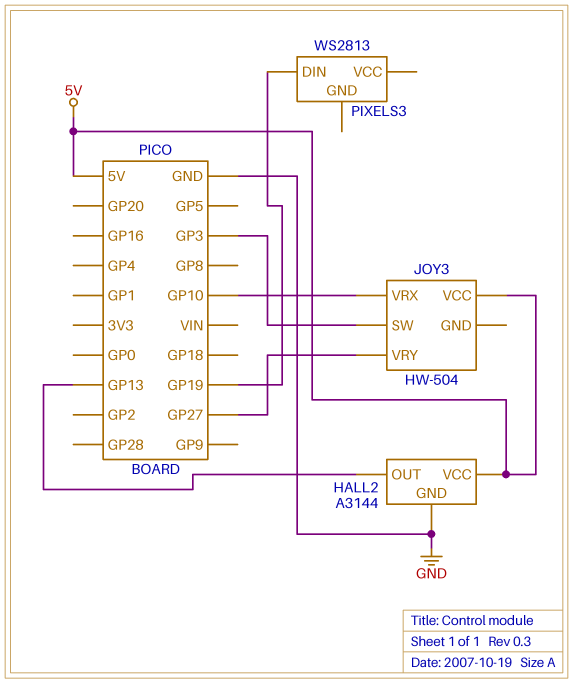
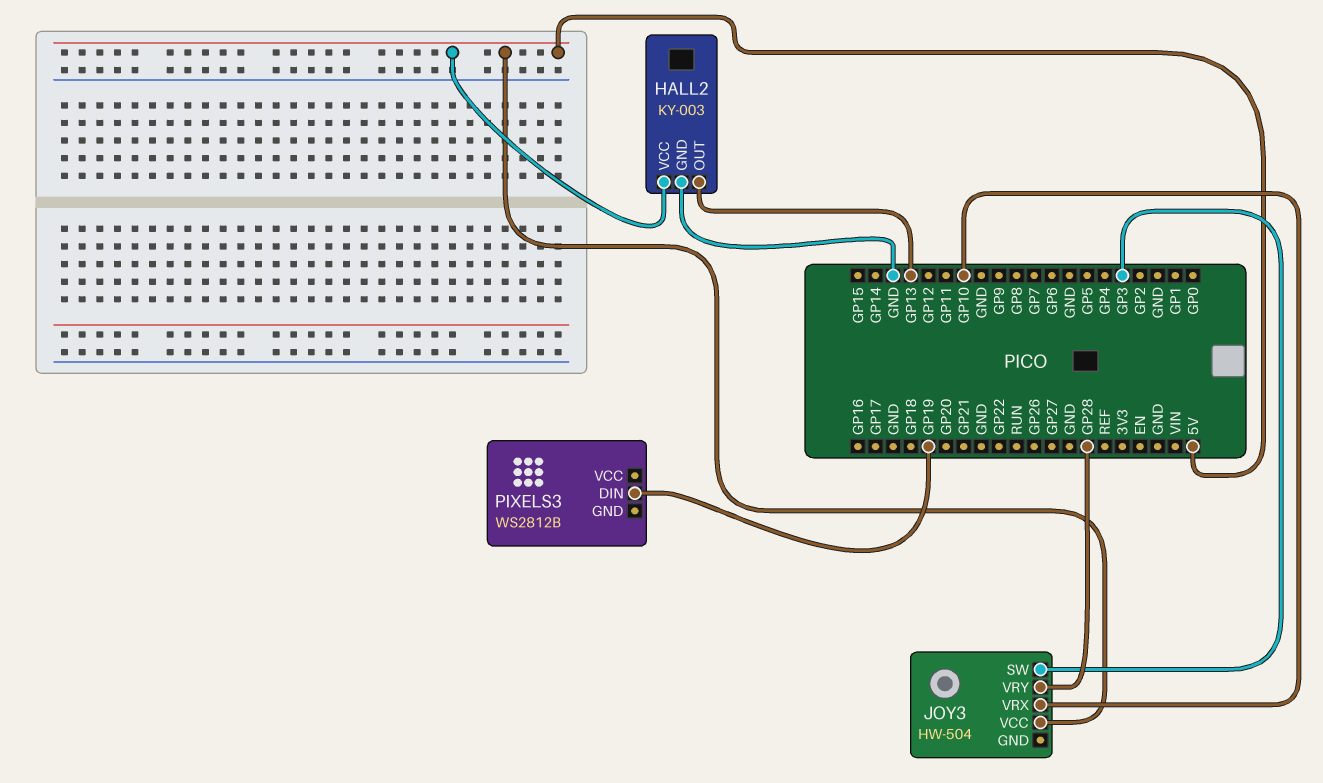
HALL2: A3144 -> KY-003
JOY3 pin VRY: GP27 -> GP28
PIXELS3: WS2813 -> WS2812B

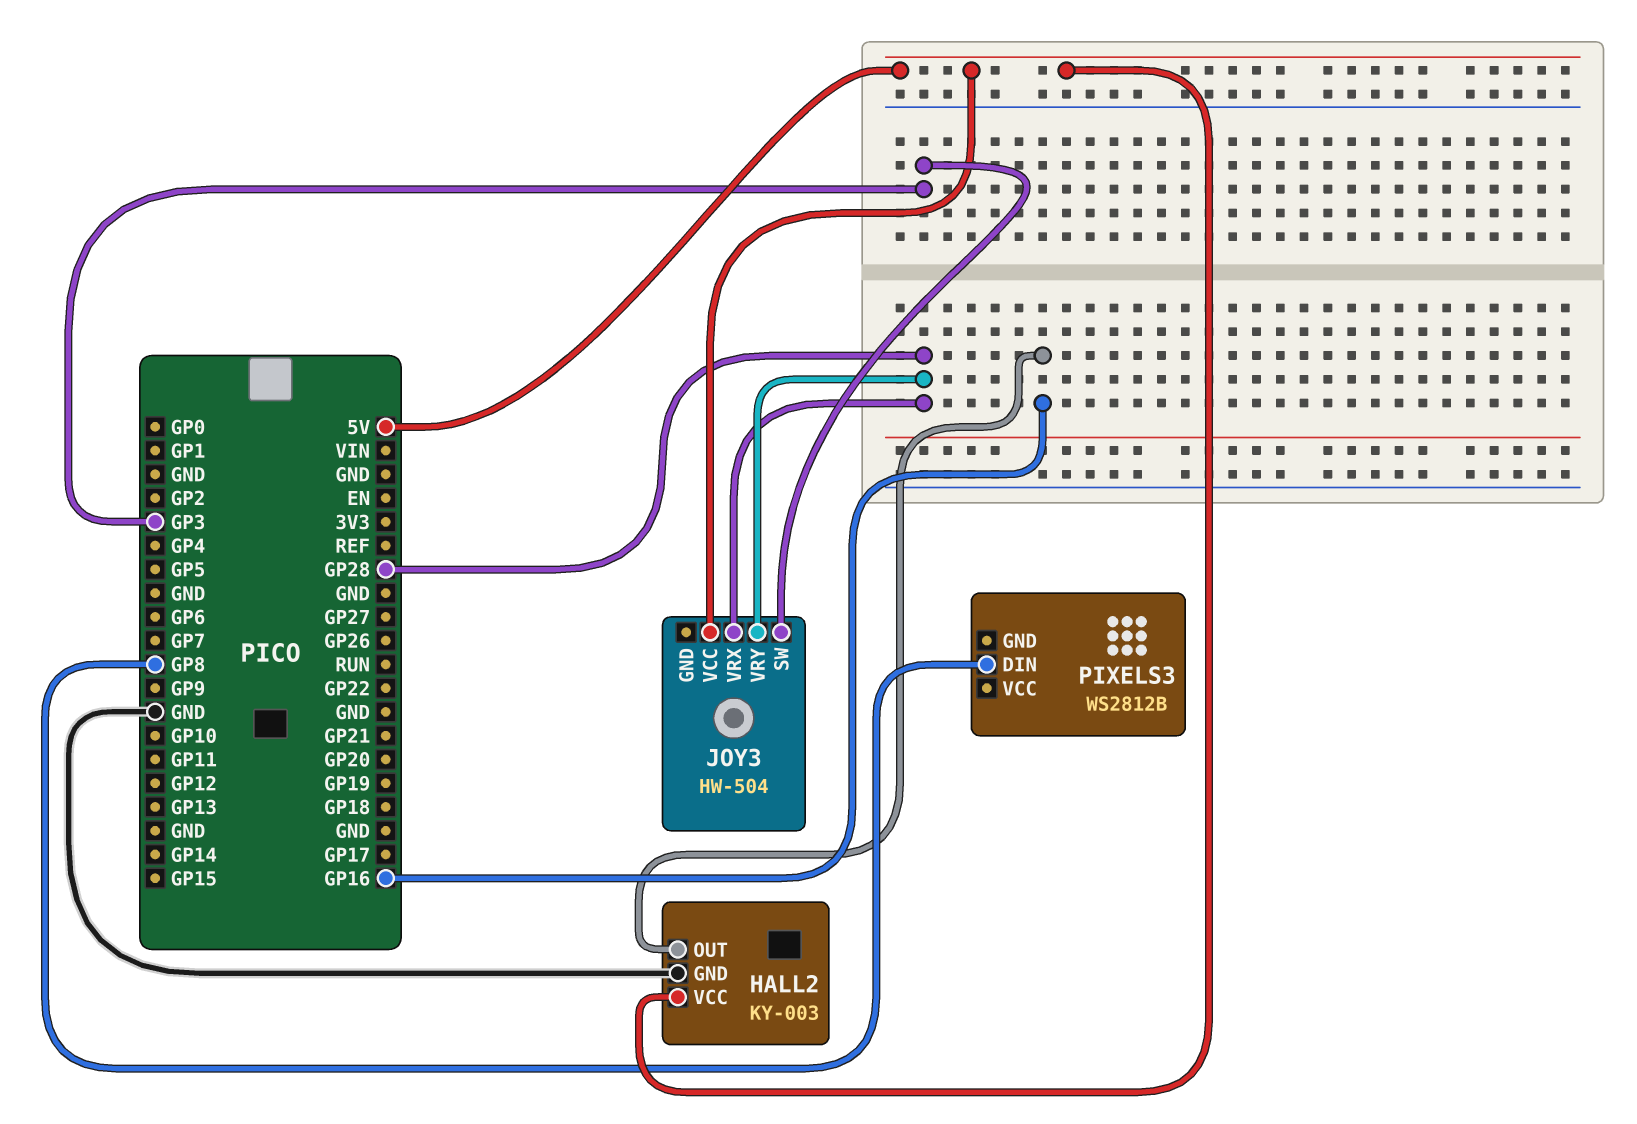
HALL2 pin OUT: GP13 -> GP16
JOY3 pin VRX: GP10 -> GP28
PIXELS3 pin DIN: GP19 -> GP8

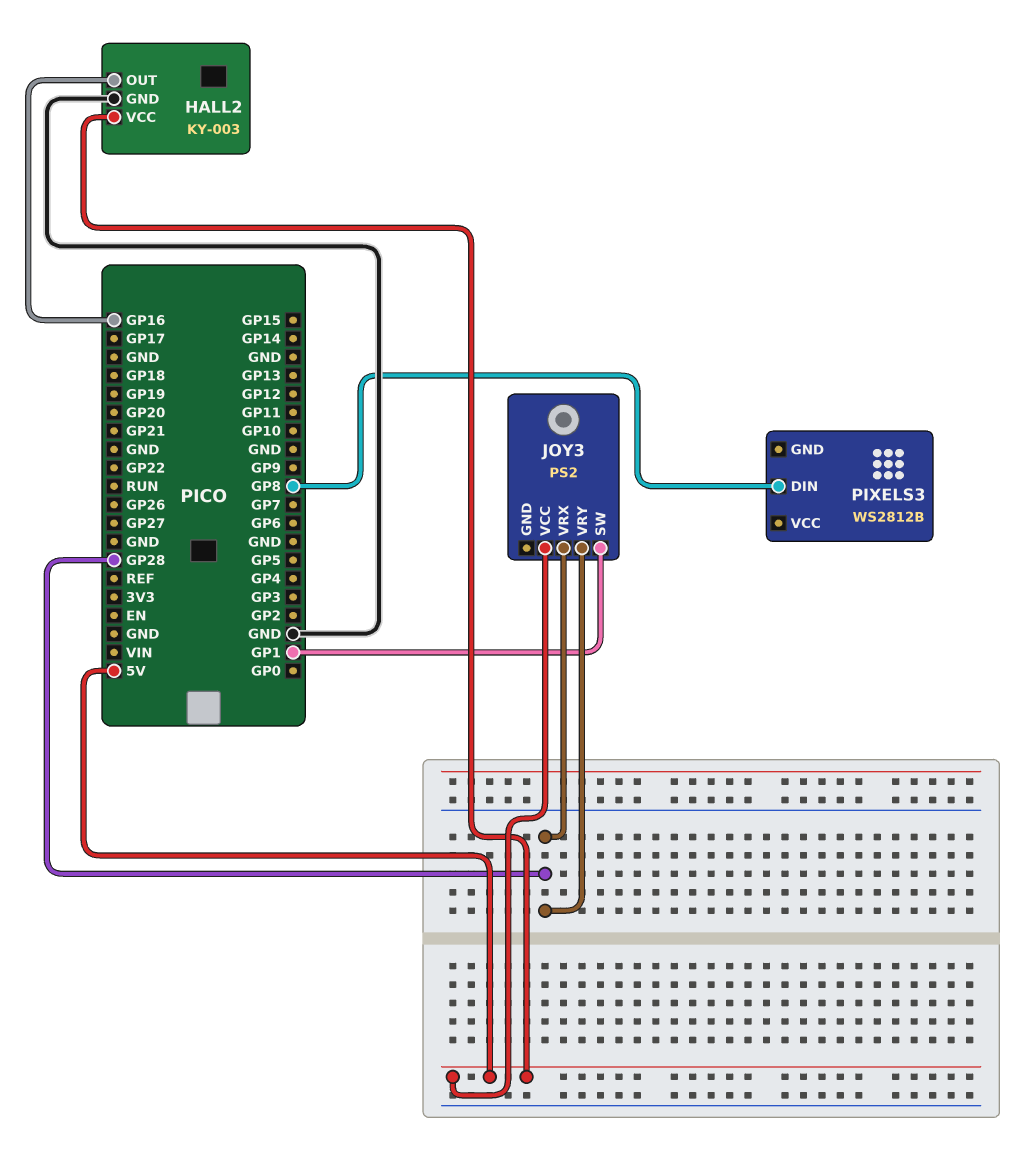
JOY3: HW-504 -> PS2
JOY3 pin SW: GP3 -> GP1

